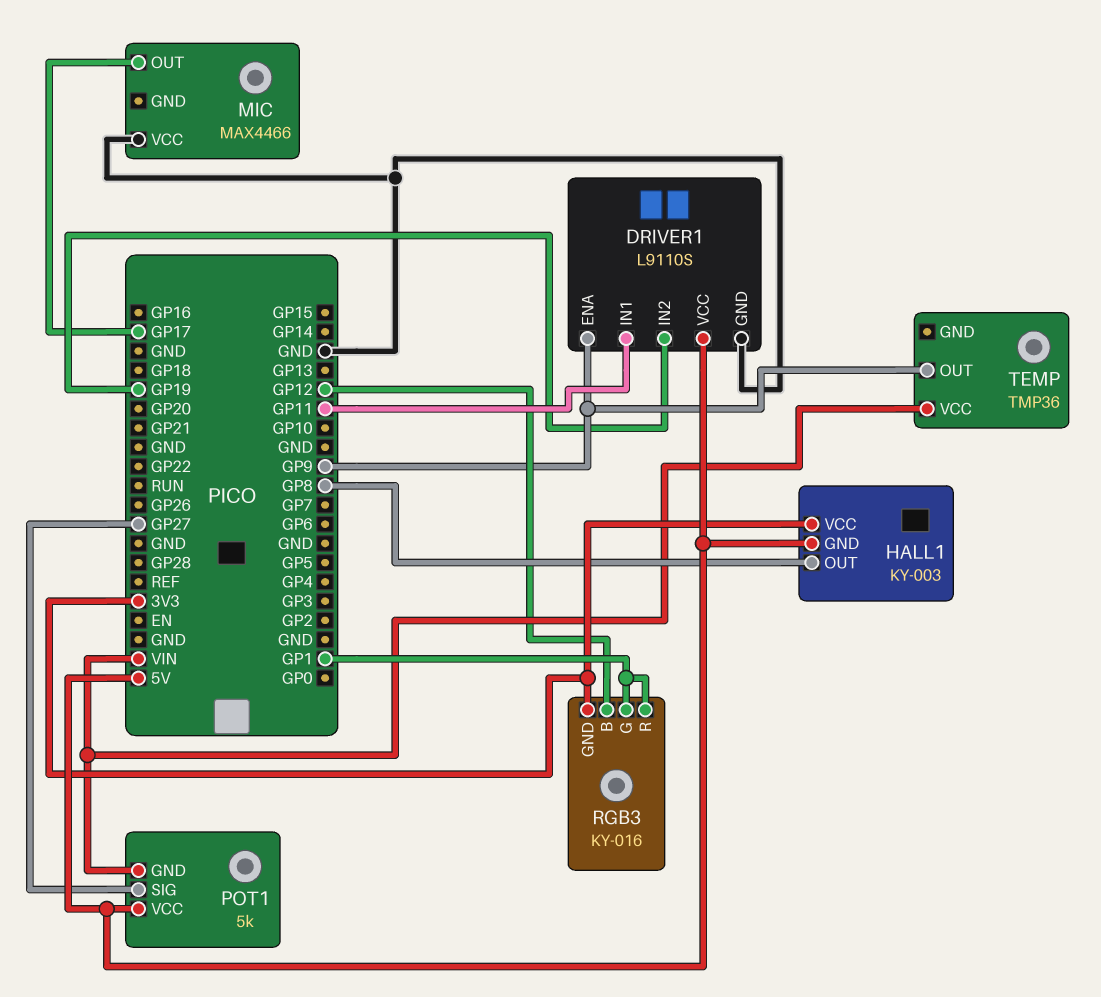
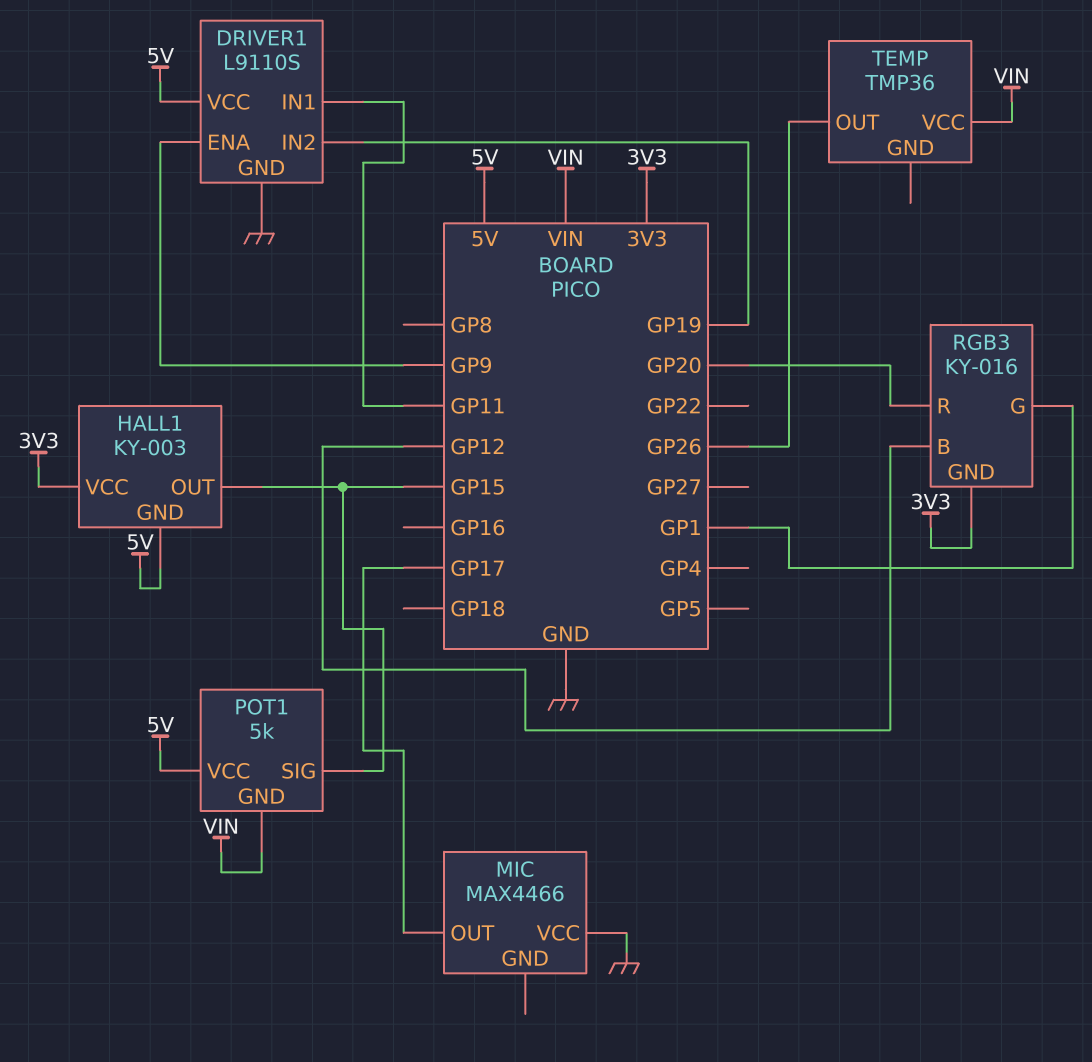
HALL1 pin OUT: GP8 -> GP15
POT1 pin SIG: GP27 -> GP15
RGB3 pin R: GP1 -> GP20
TEMP pin OUT: GP9 -> GP26

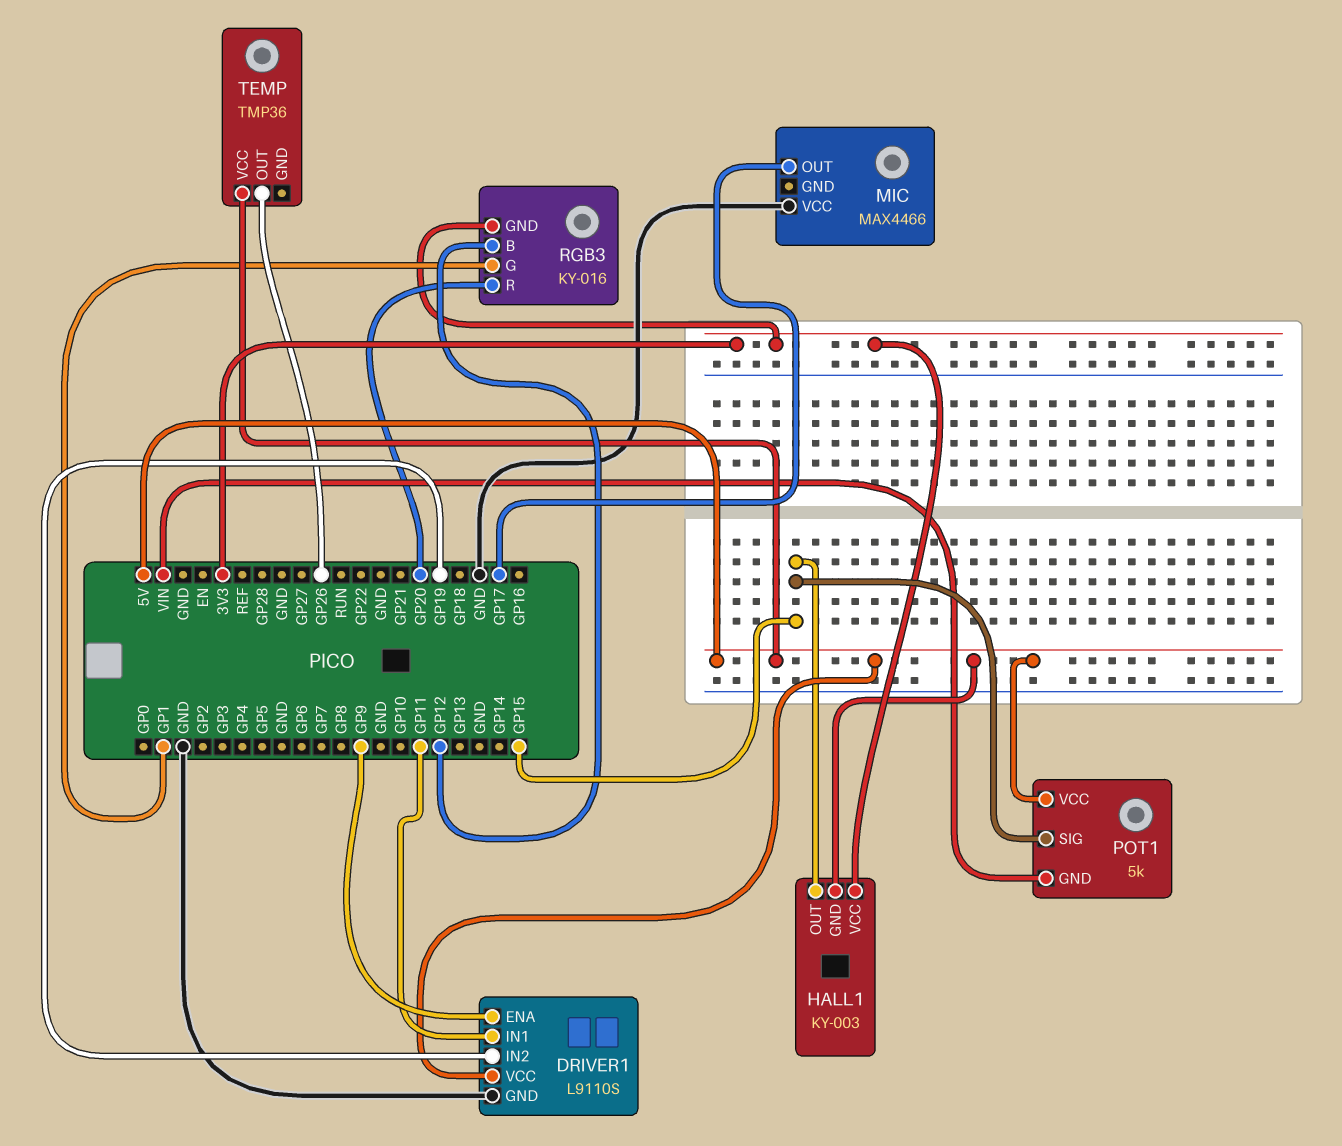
TEMP pin VCC: VIN -> 5V

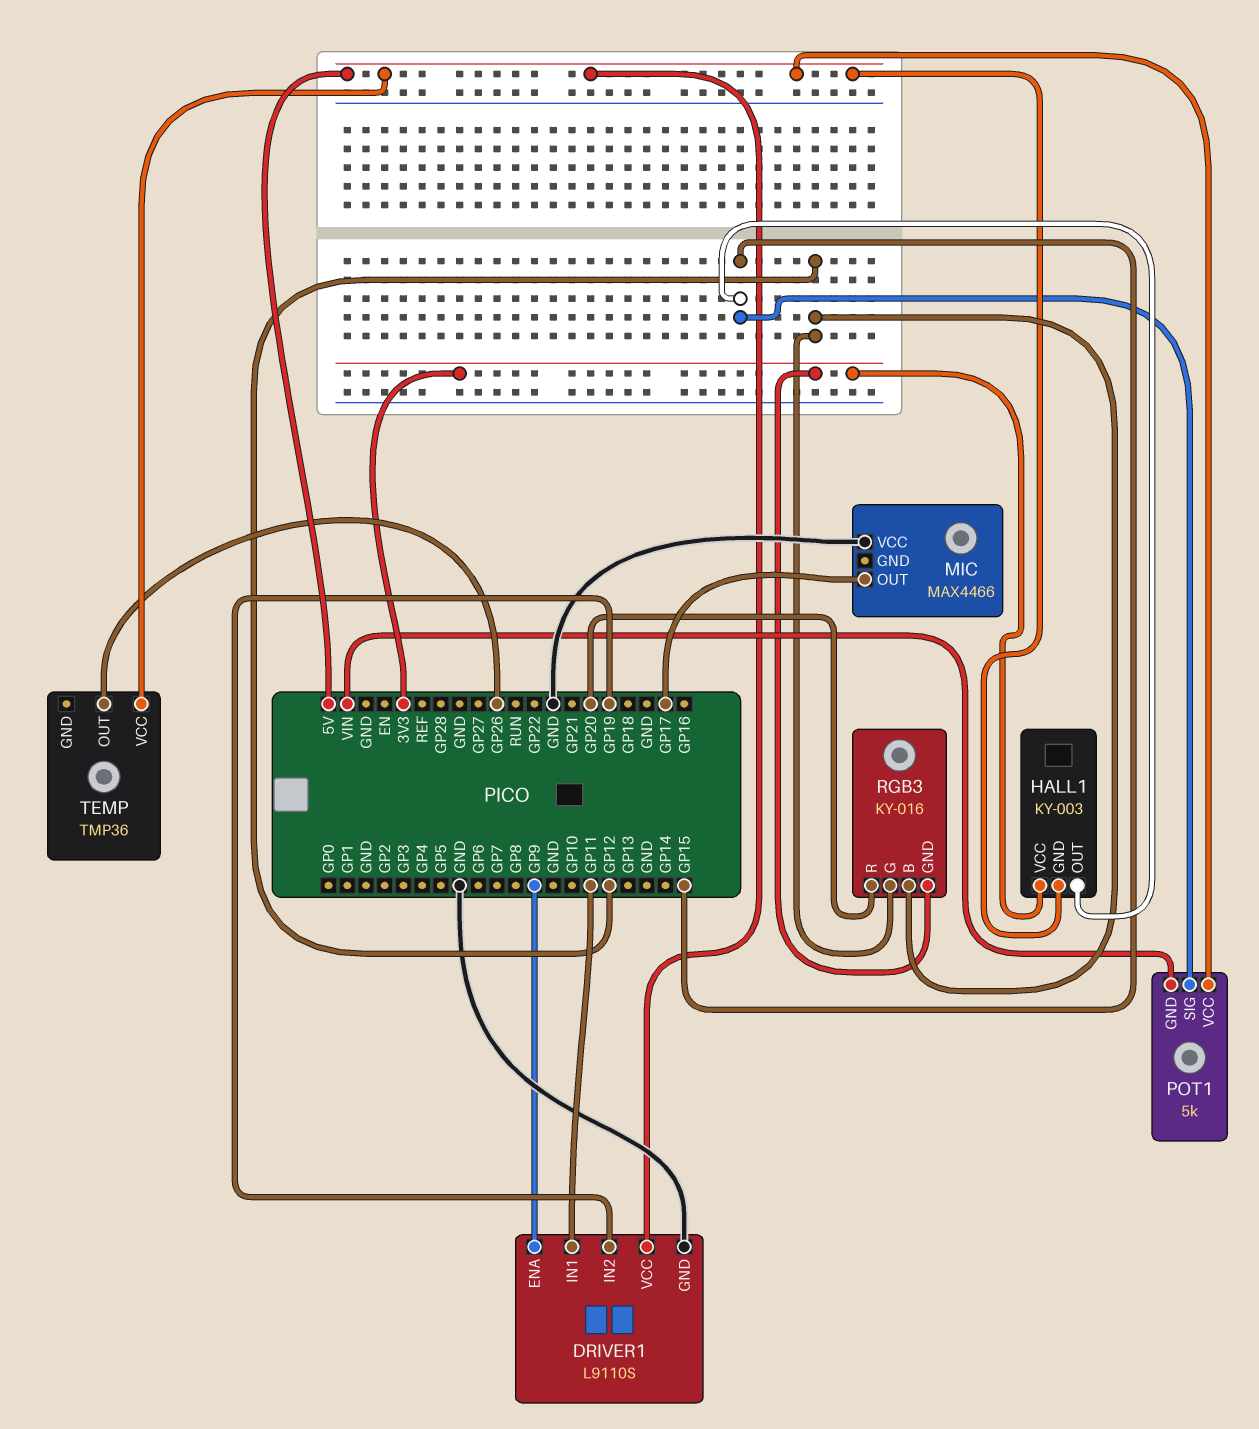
RGB3 pin G: GP1 -> GP12

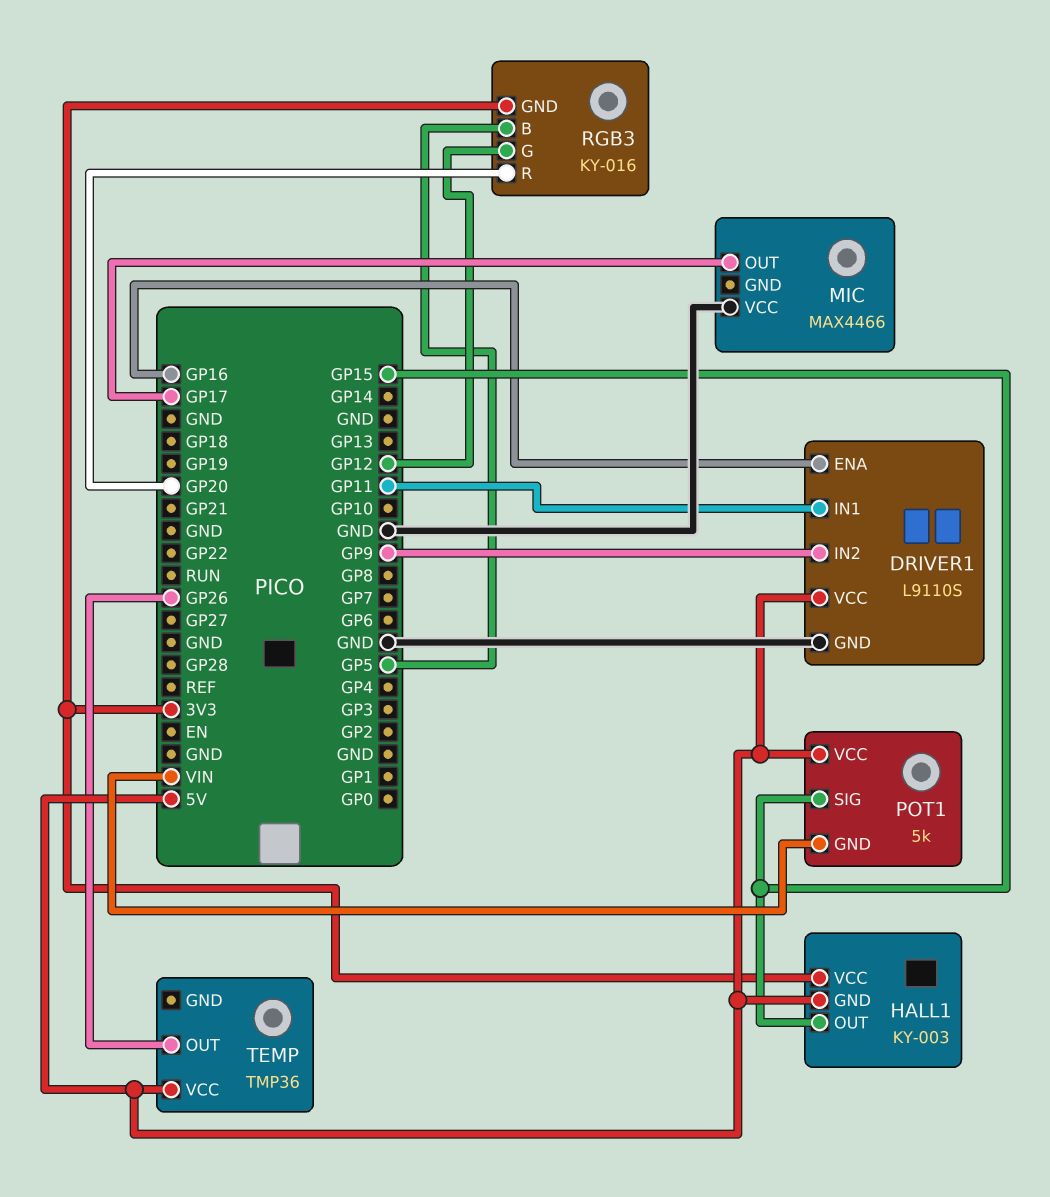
DRIVER1 pin ENA: GP9 -> GP16
DRIVER1 pin IN2: GP19 -> GP9
RGB3 pin B: GP12 -> GP5

